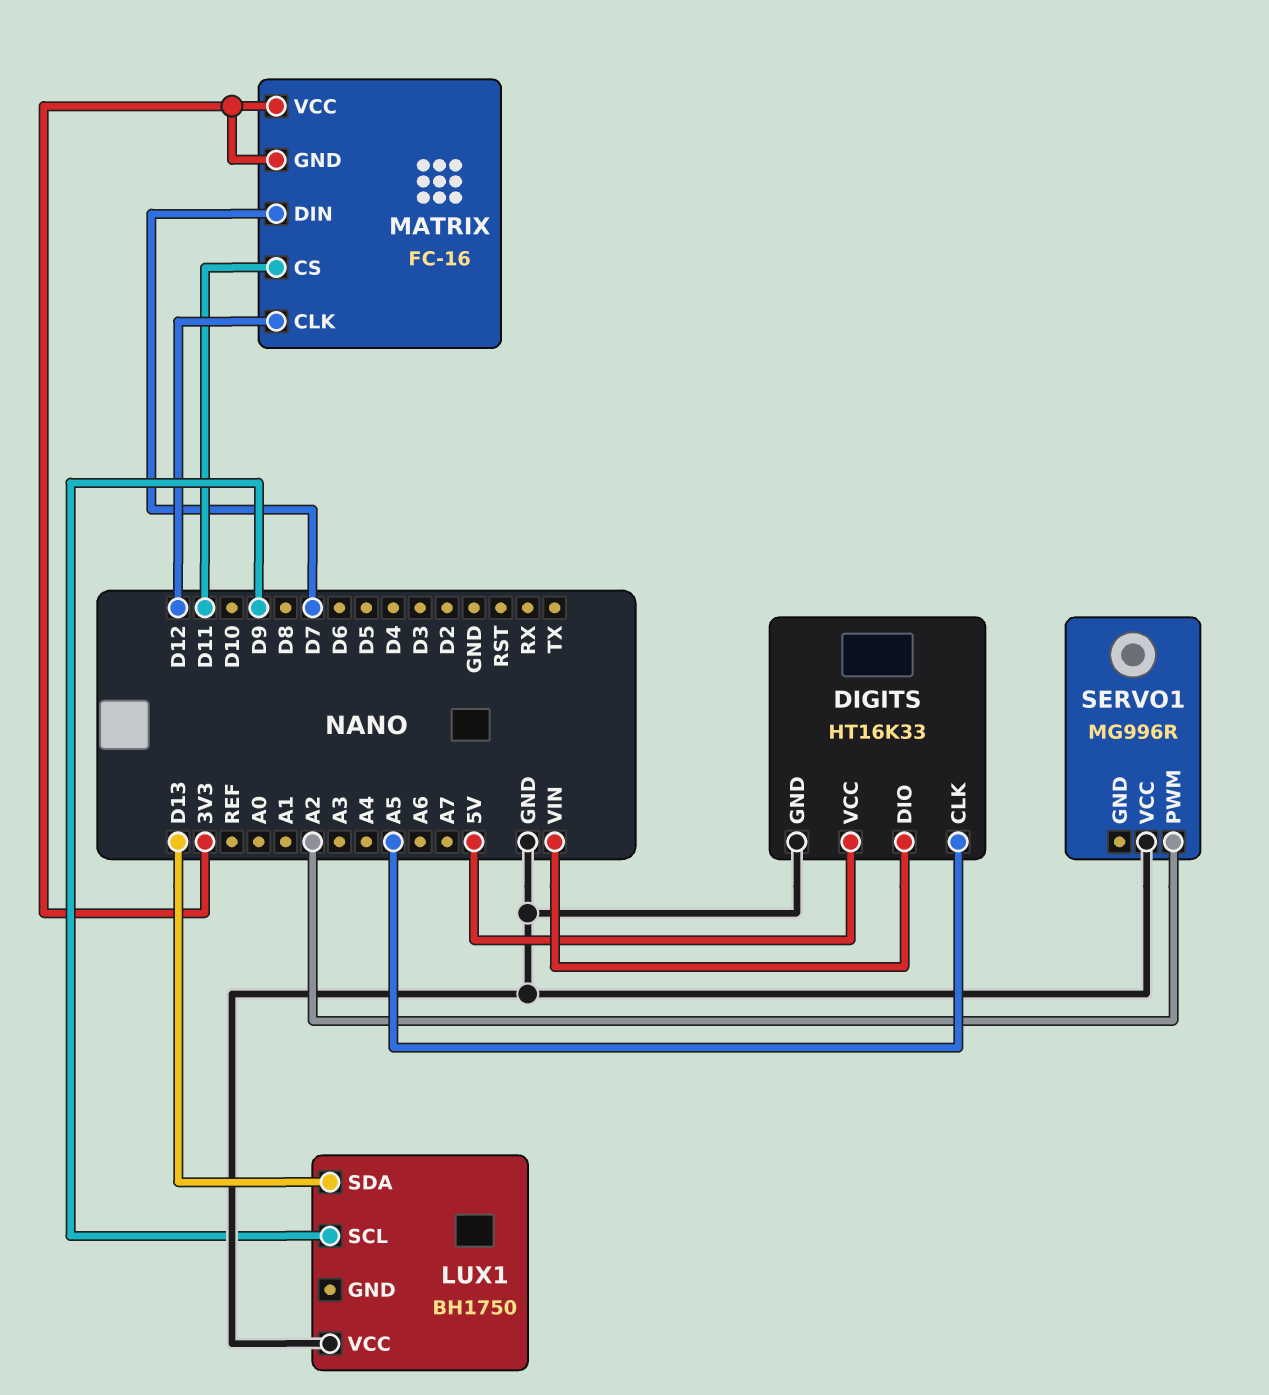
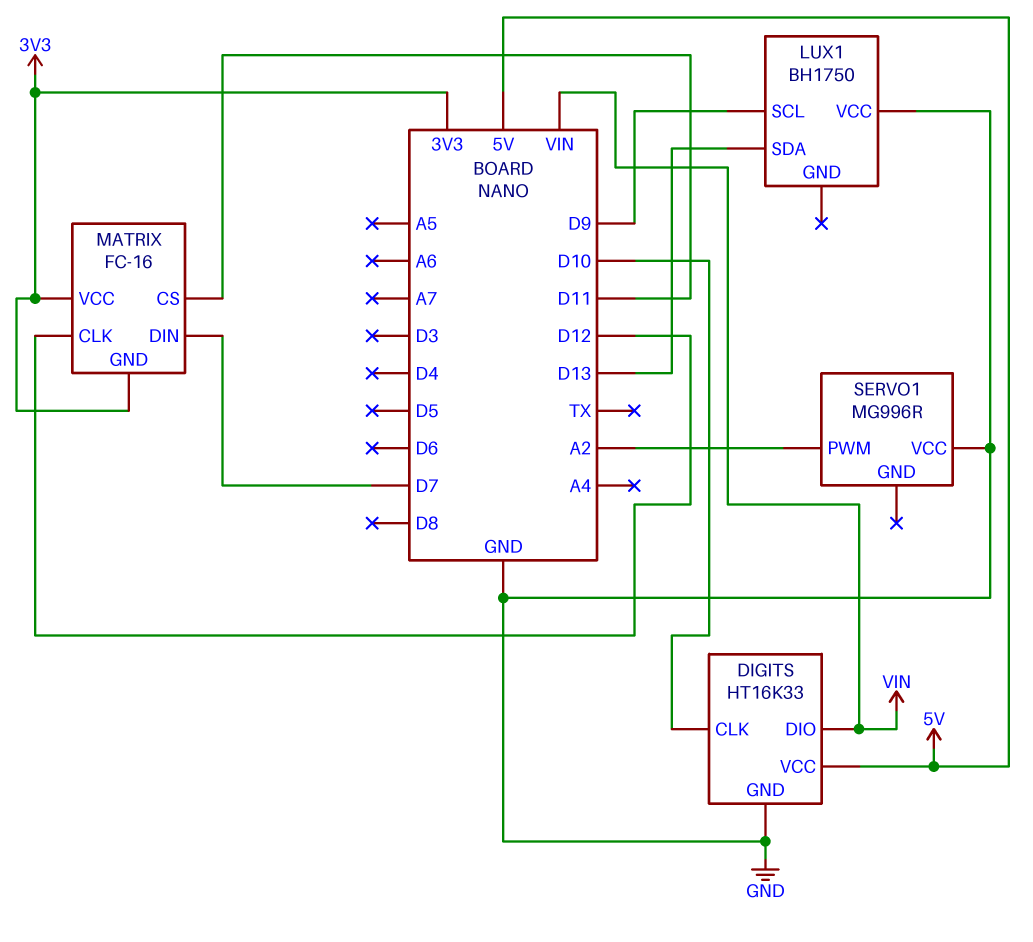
DIGITS pin CLK: A5 -> D10

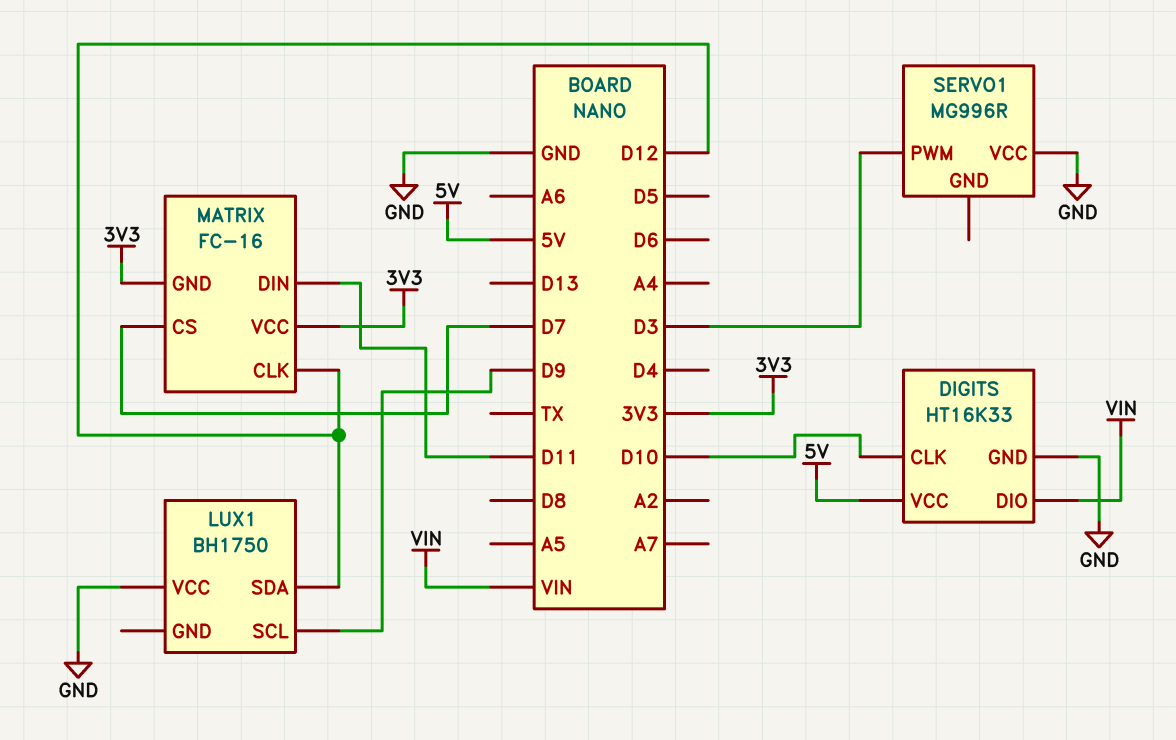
LUX1 pin SDA: D13 -> D12
MATRIX pin CS: D11 -> D7
MATRIX pin DIN: D7 -> D11
SERVO1 pin PWM: A2 -> D3

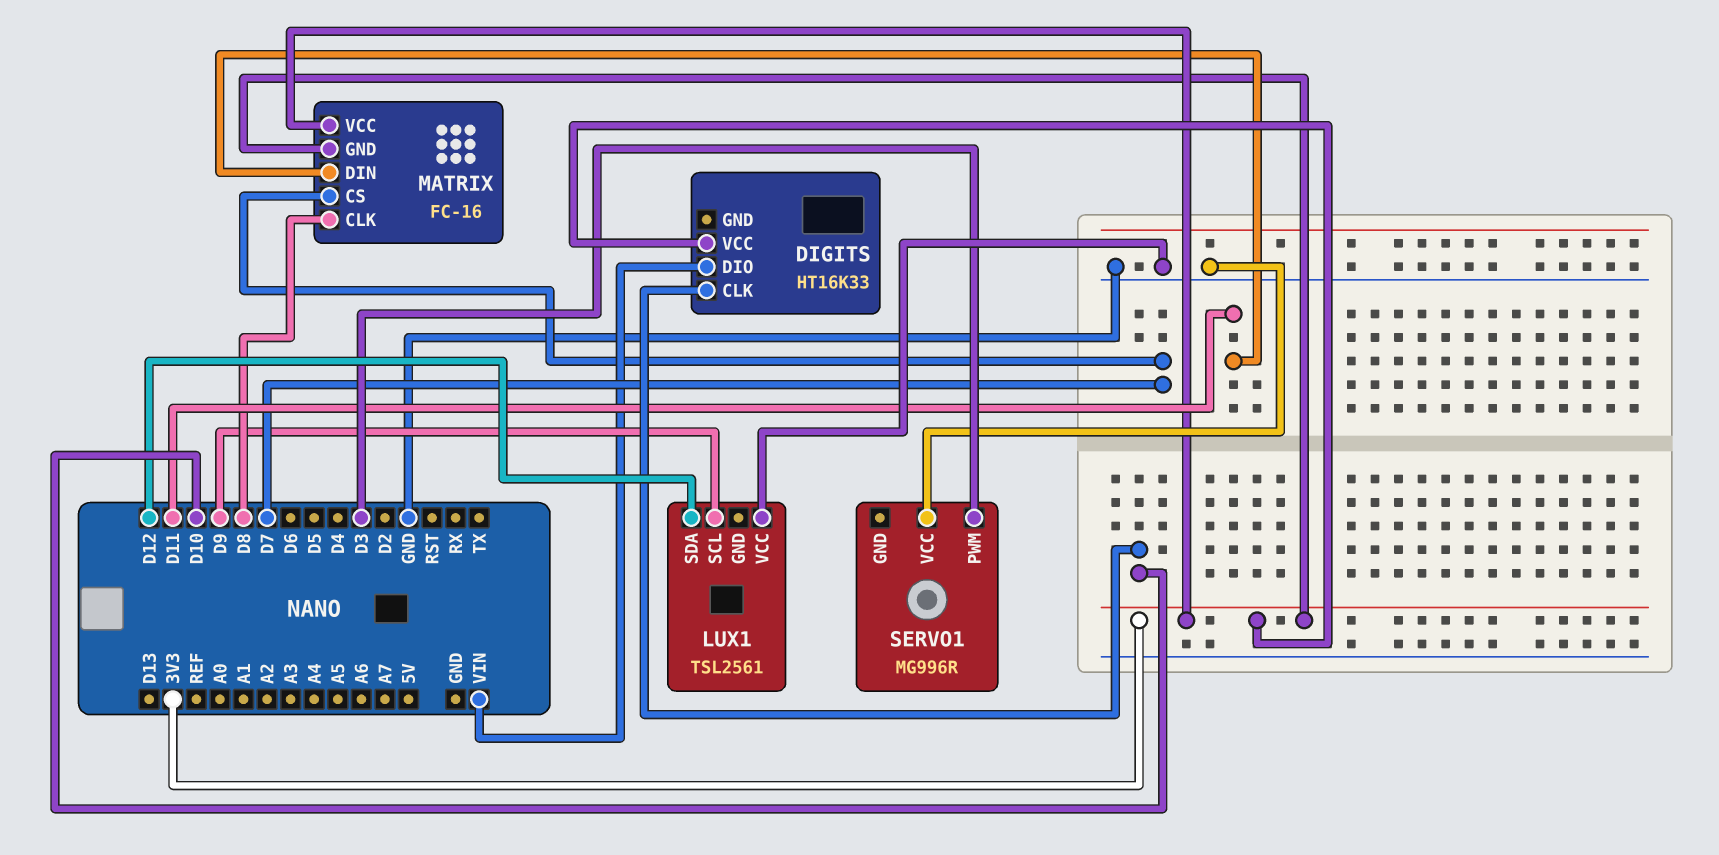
DIGITS pin GND: GND -> none
DIGITS pin VCC: 5V -> 3V3
LUX1: BH1750 -> TSL2561
MATRIX pin CLK: D12 -> D8

